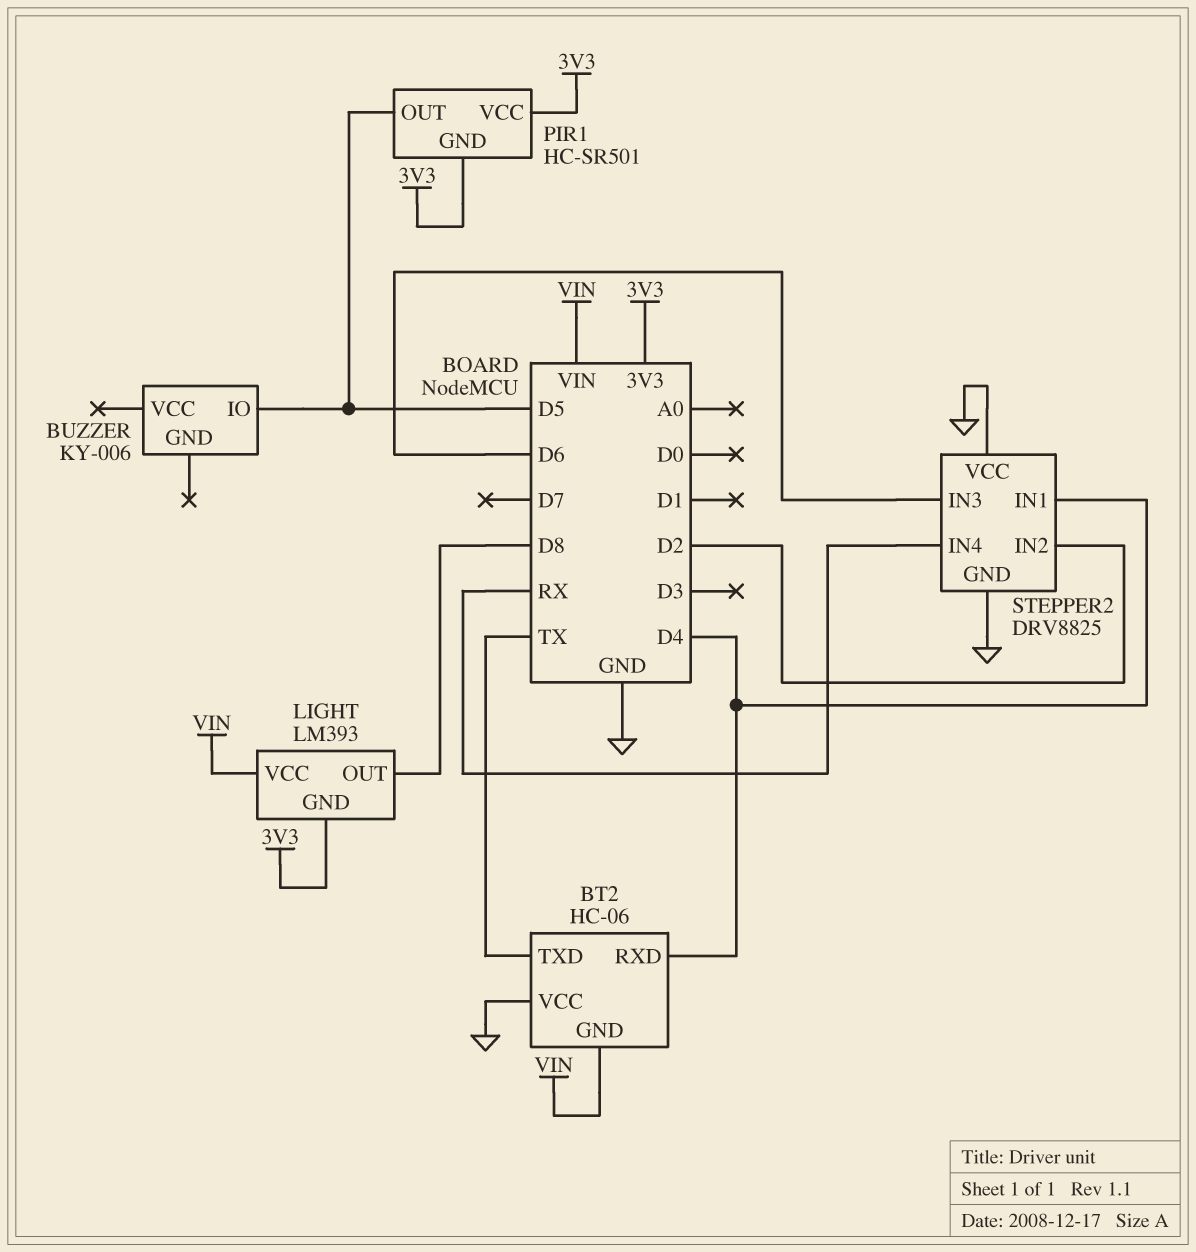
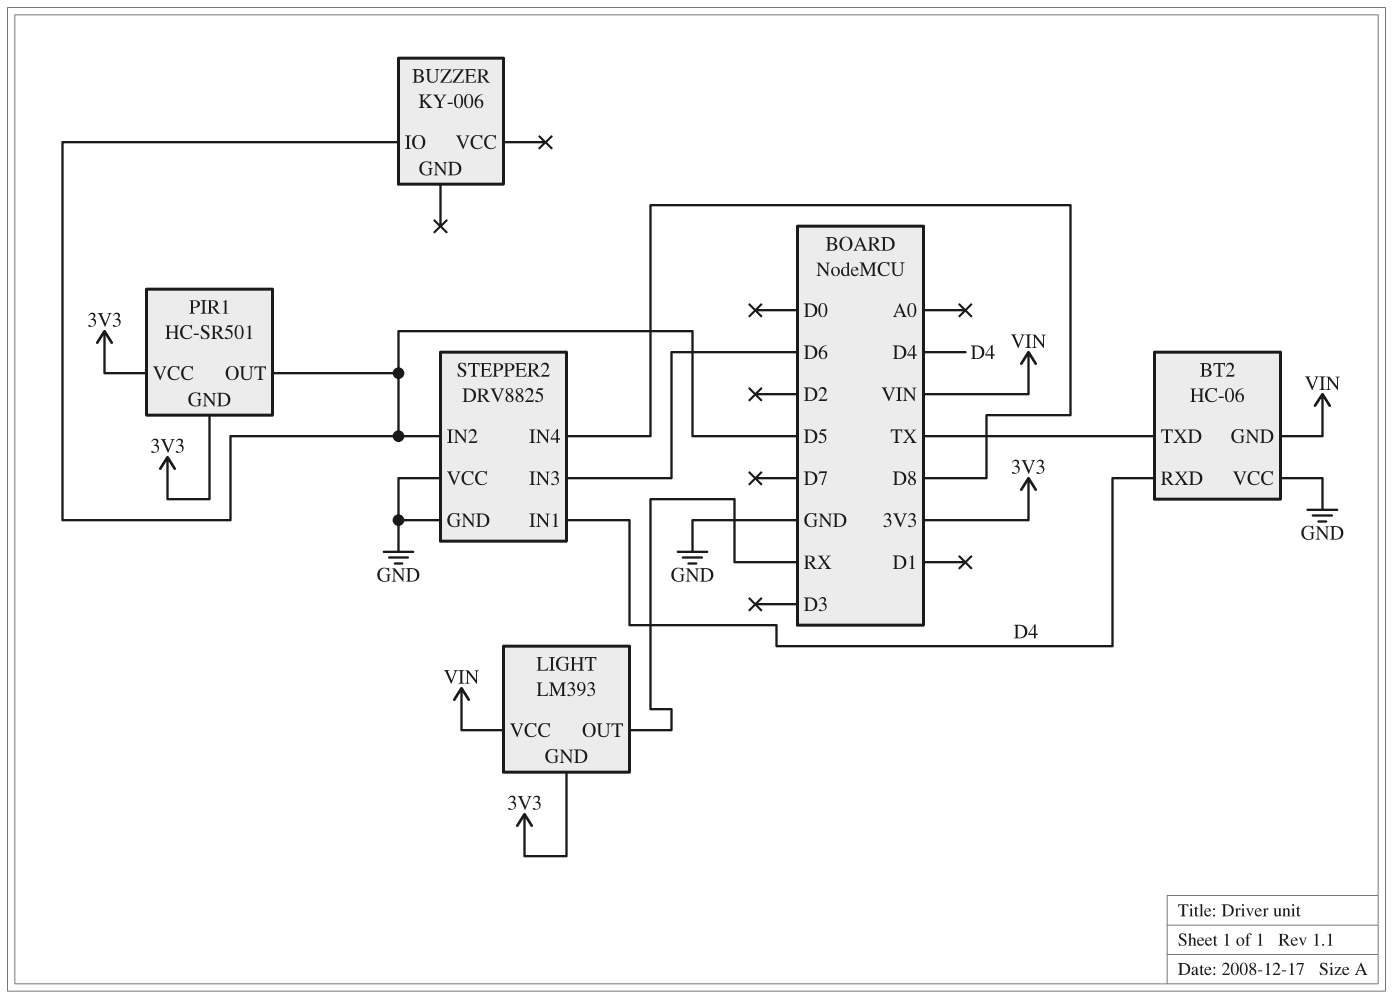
LIGHT pin OUT: D8 -> RX
STEPPER2 pin IN2: D2 -> D5
STEPPER2 pin IN4: RX -> D8

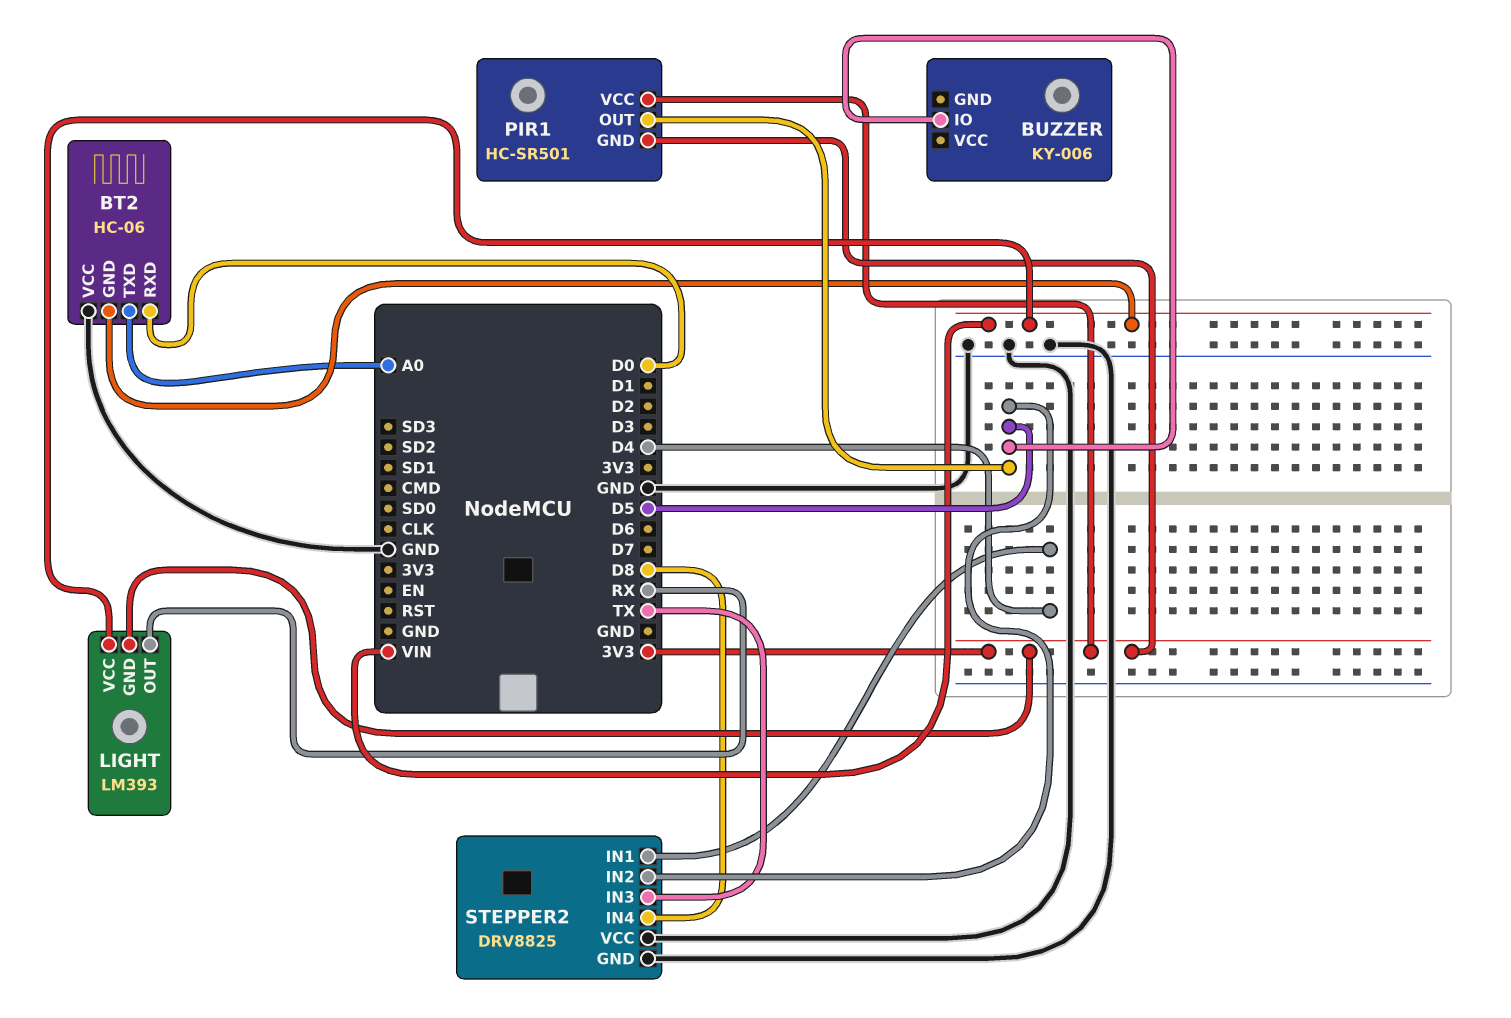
BT2 pin RXD: D4 -> D0
BT2 pin TXD: TX -> A0
STEPPER2 pin IN3: D6 -> TX

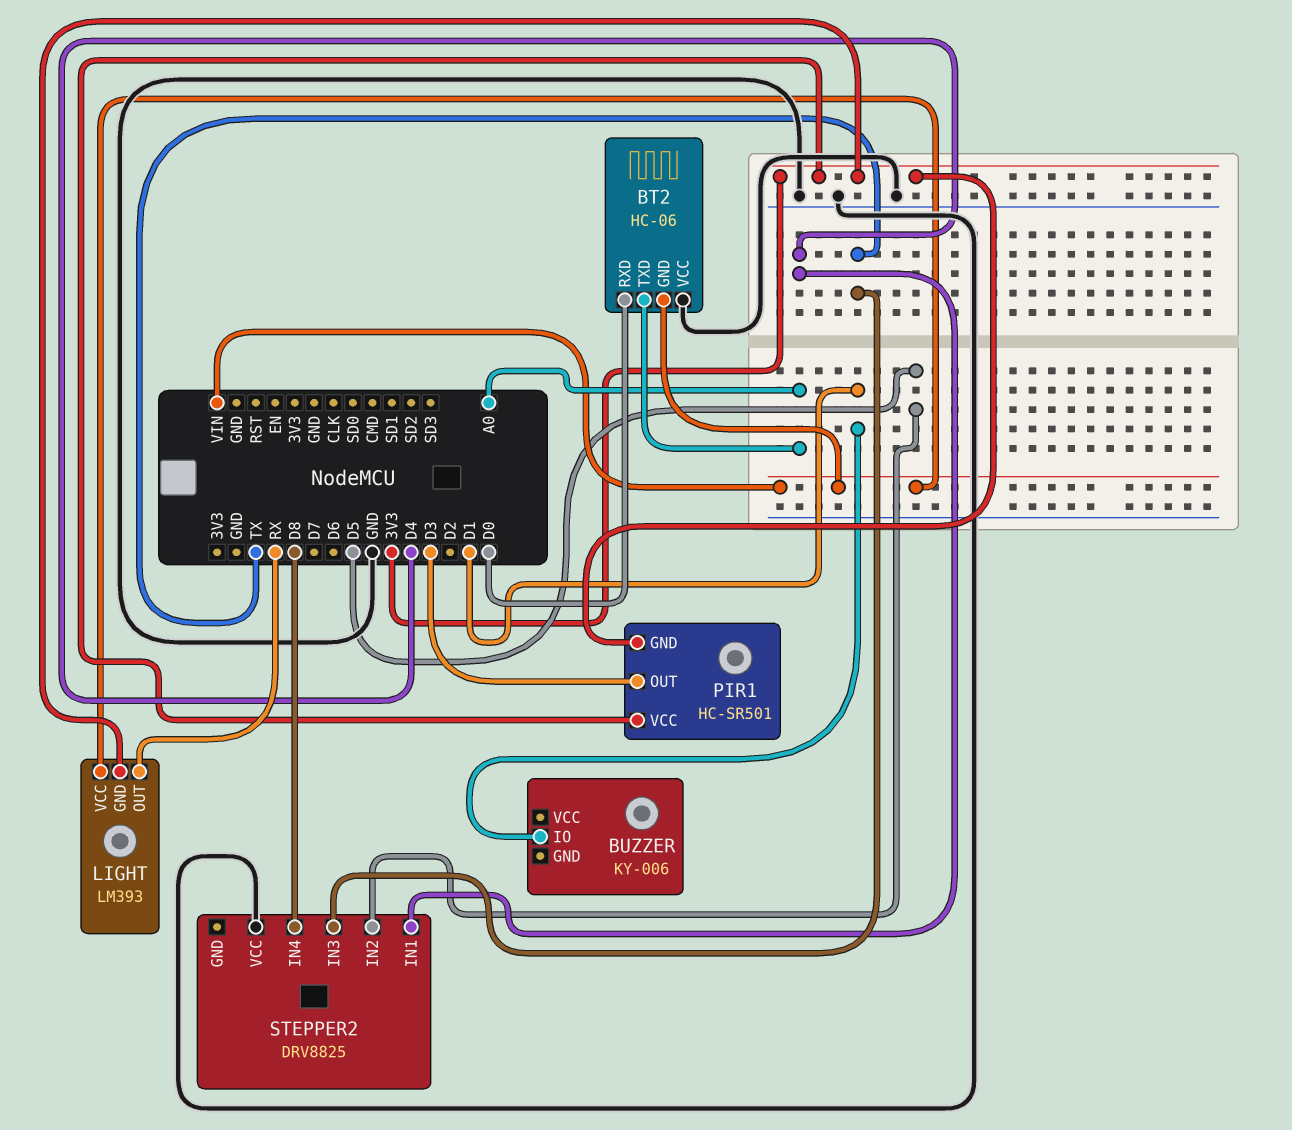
BUZZER pin IO: D5 -> D1
PIR1 pin OUT: D5 -> D3
STEPPER2 pin GND: GND -> none

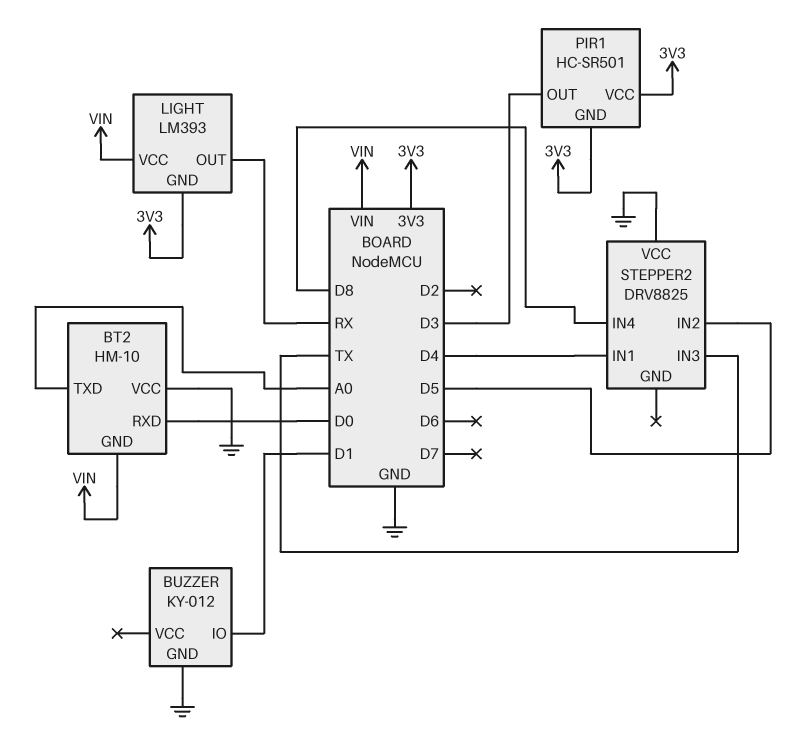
BT2: HC-06 -> HM-10
BUZZER: KY-006 -> KY-012
BUZZER pin GND: none -> GND

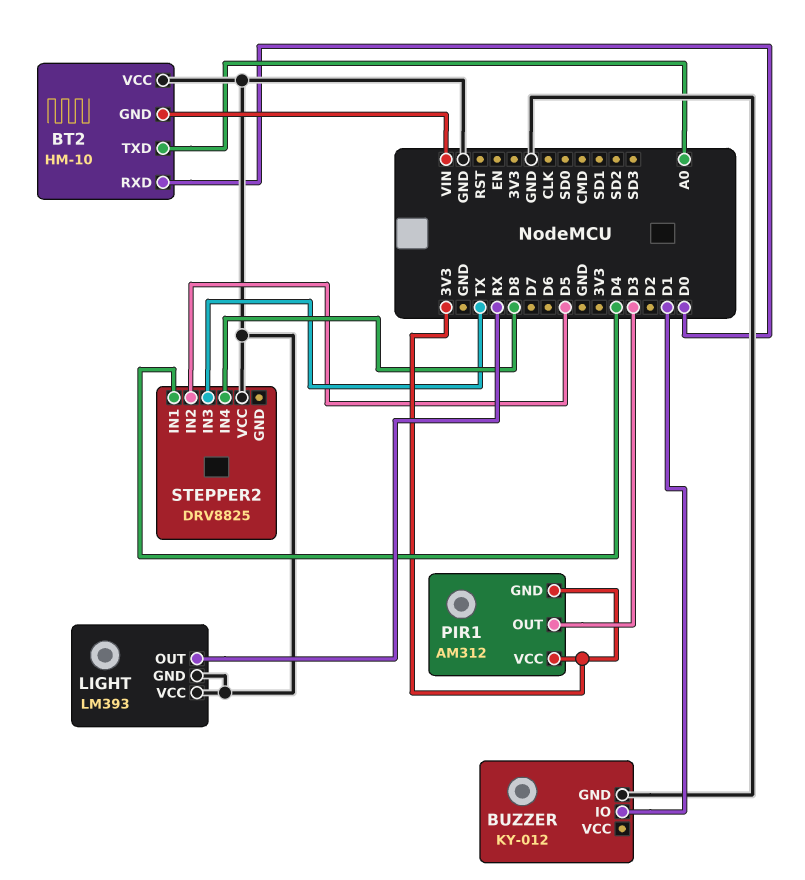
LIGHT pin GND: 3V3 -> GND
LIGHT pin VCC: VIN -> GND
PIR1: HC-SR501 -> AM312

